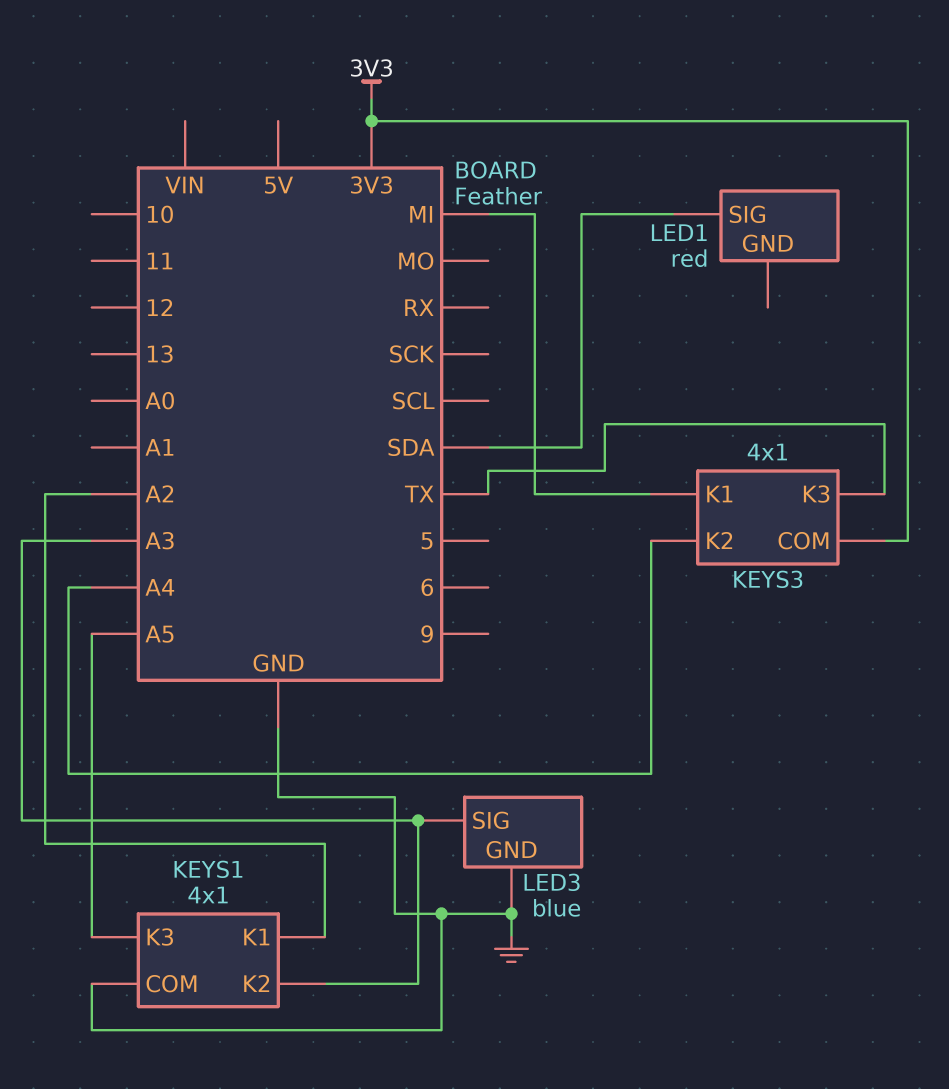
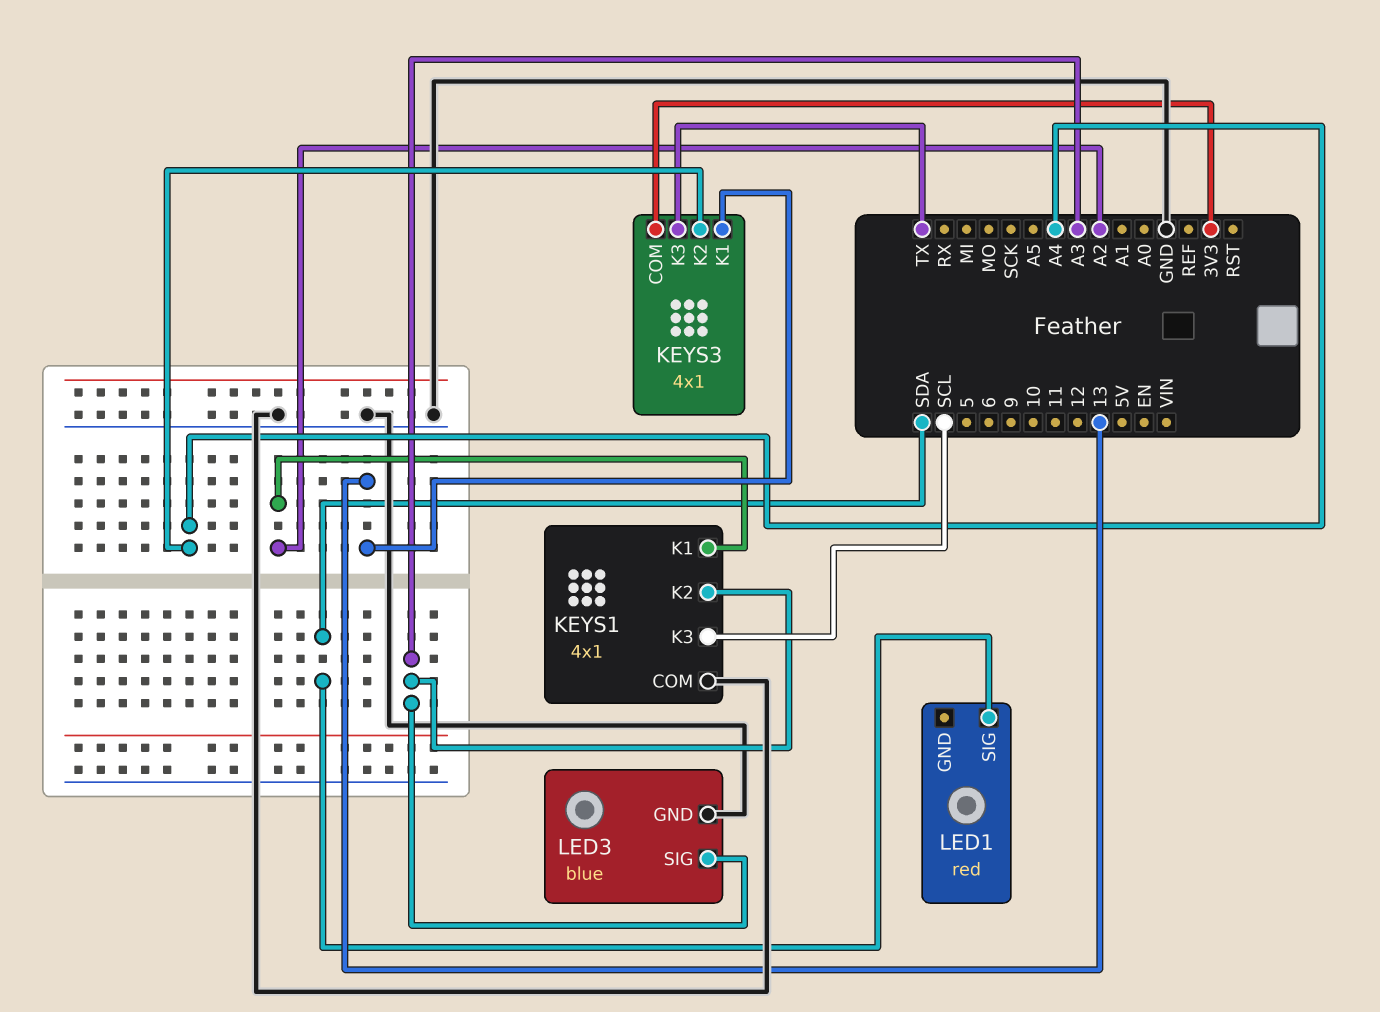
KEYS1 pin K3: A5 -> SCL
KEYS3 pin K1: MI -> 13

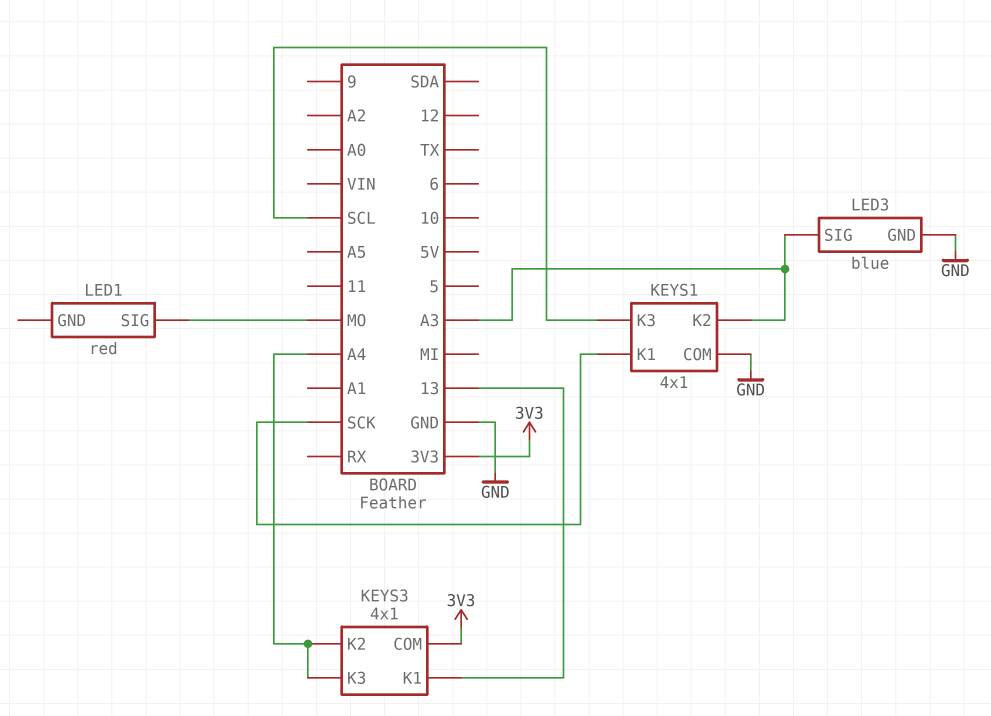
KEYS1 pin K1: A2 -> SCK
KEYS3 pin K3: TX -> A4
LED1 pin SIG: SDA -> MO

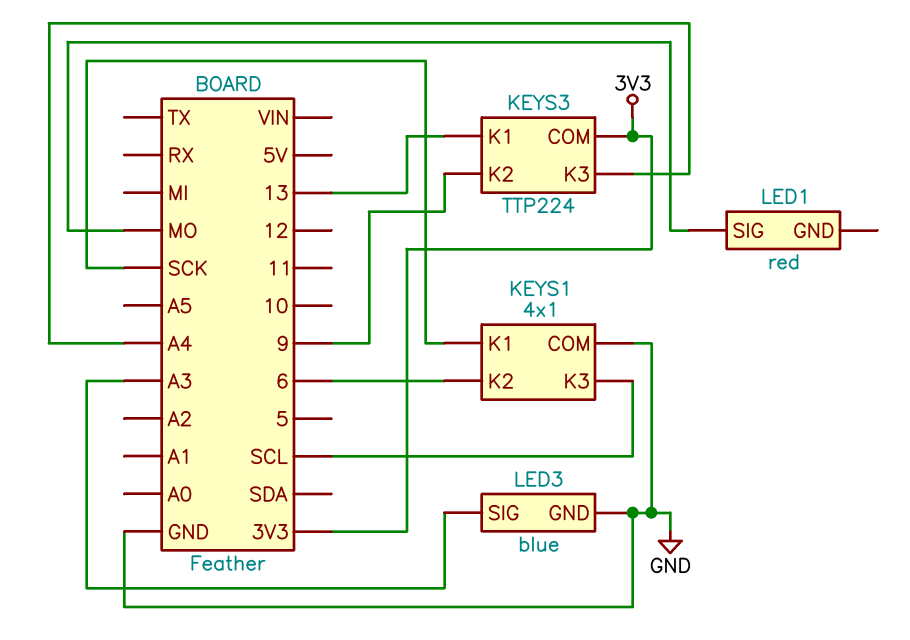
KEYS1 pin K2: A3 -> 6
KEYS3: 4x1 -> TTP224
KEYS3 pin K2: A4 -> 9

